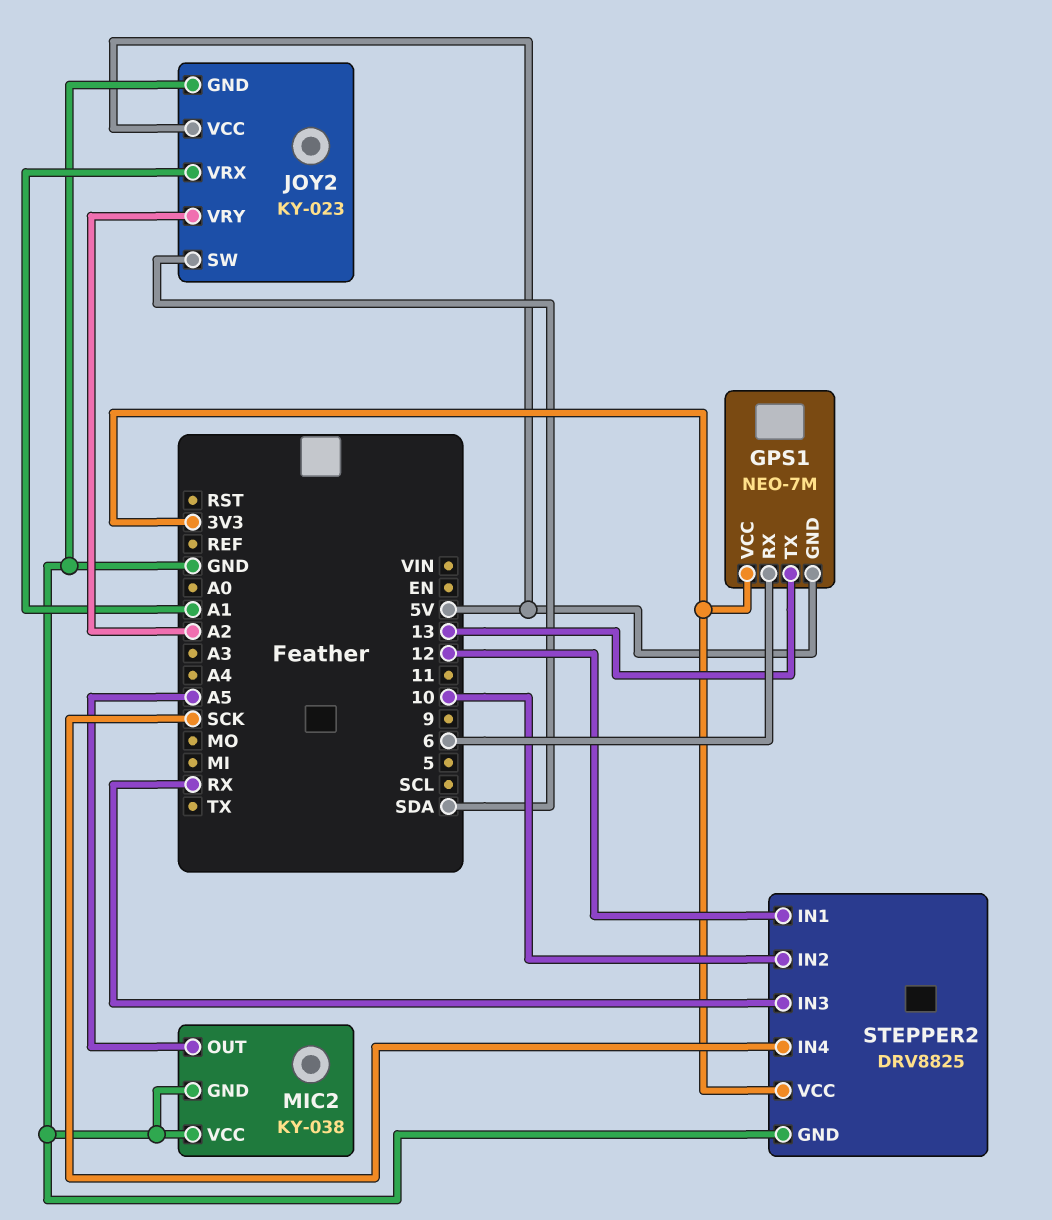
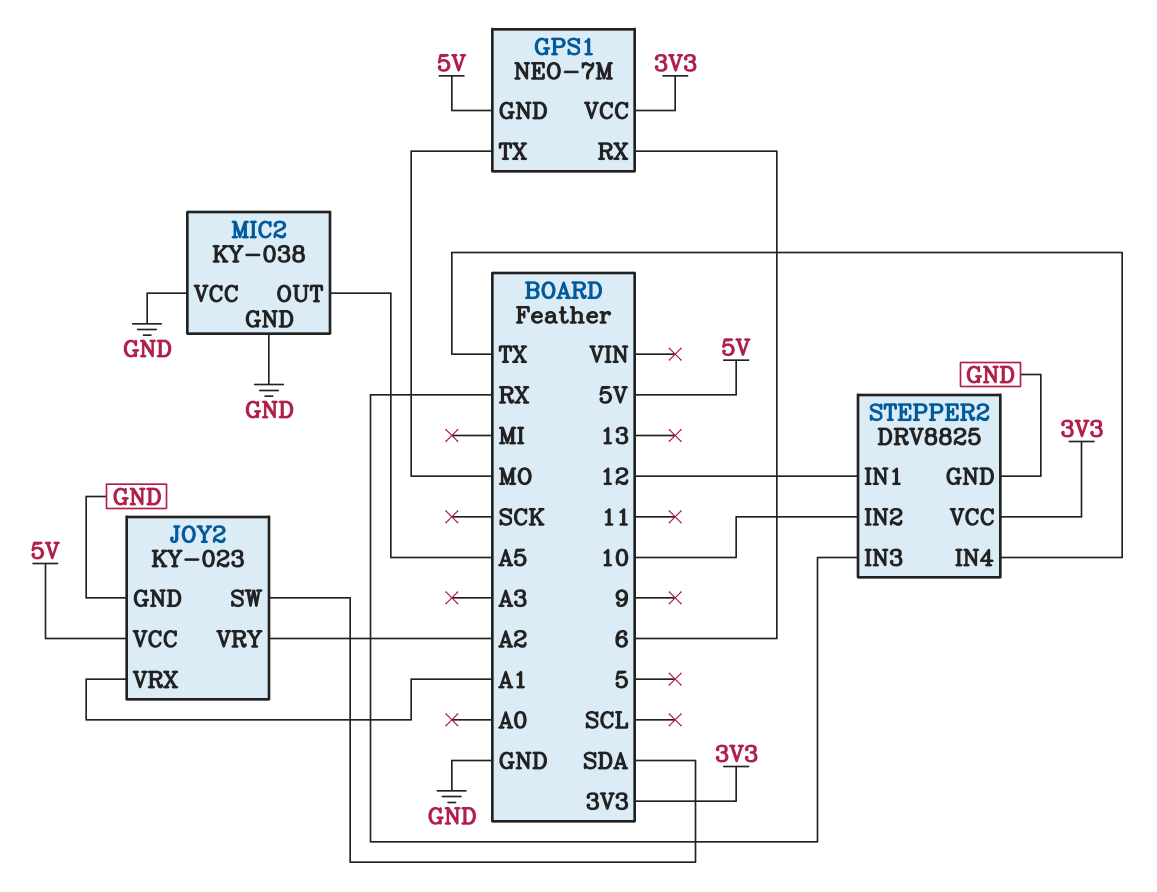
GPS1 pin TX: 13 -> MO
STEPPER2 pin IN4: SCK -> TX

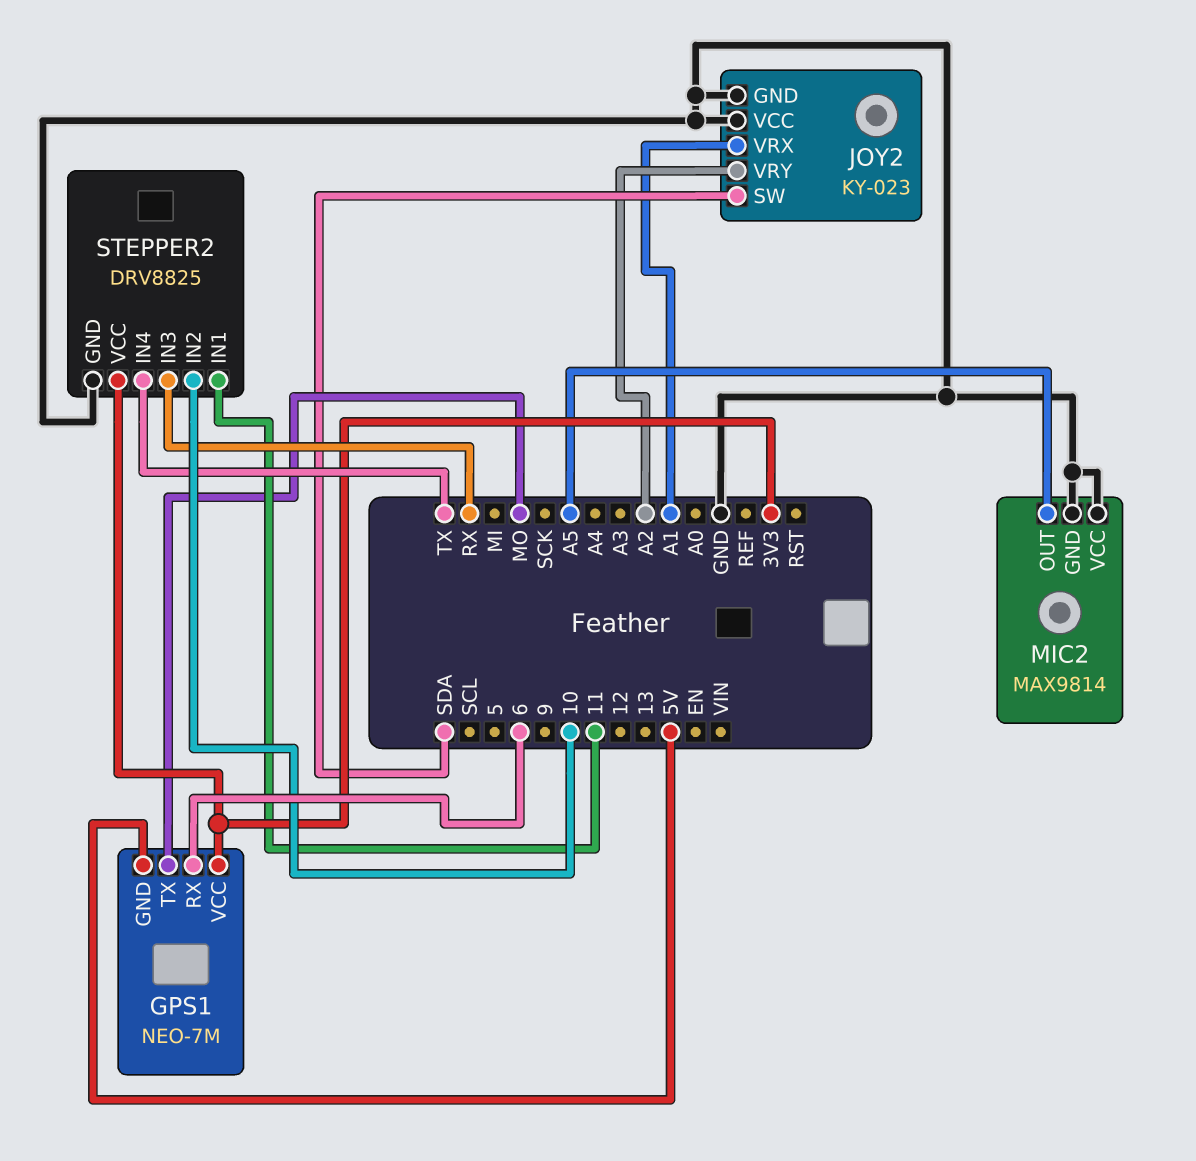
JOY2 pin VCC: 5V -> GND
MIC2: KY-038 -> MAX9814
STEPPER2 pin IN1: 12 -> 11

